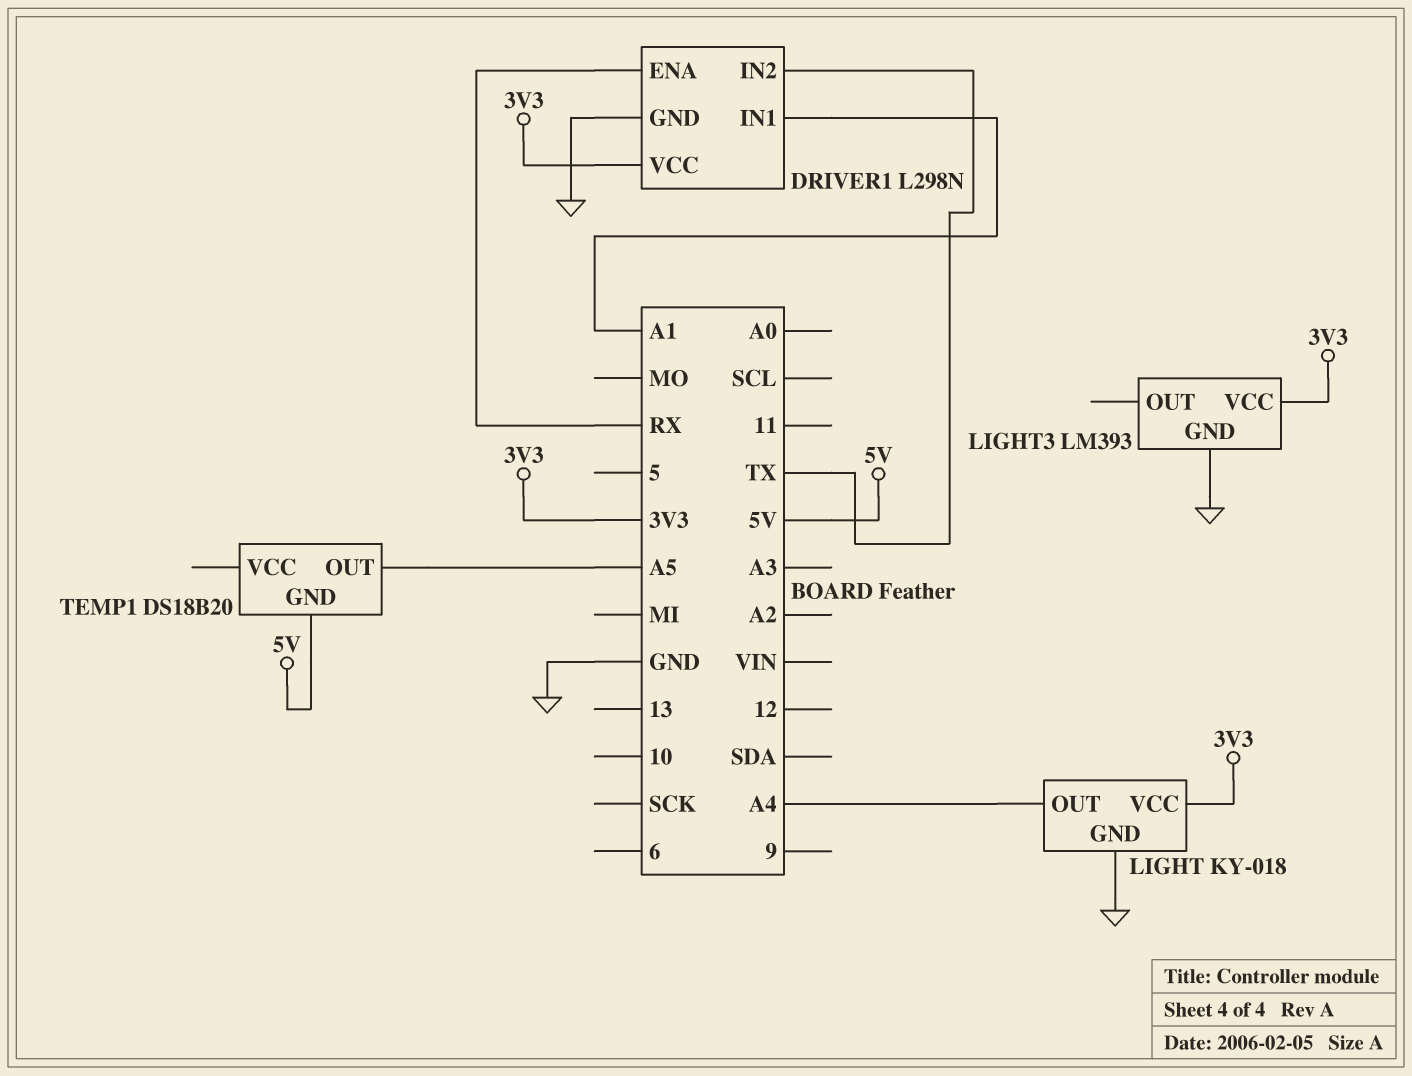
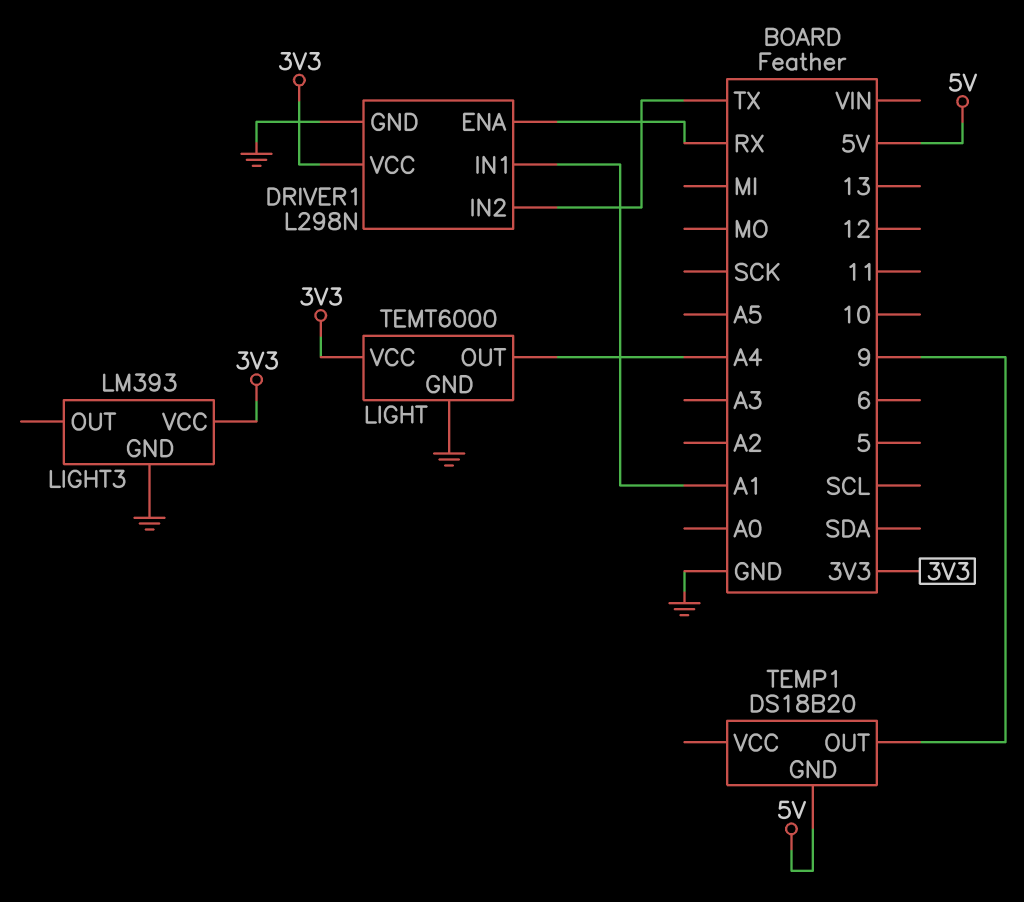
LIGHT: KY-018 -> TEMT6000
TEMP1 pin OUT: A5 -> 9

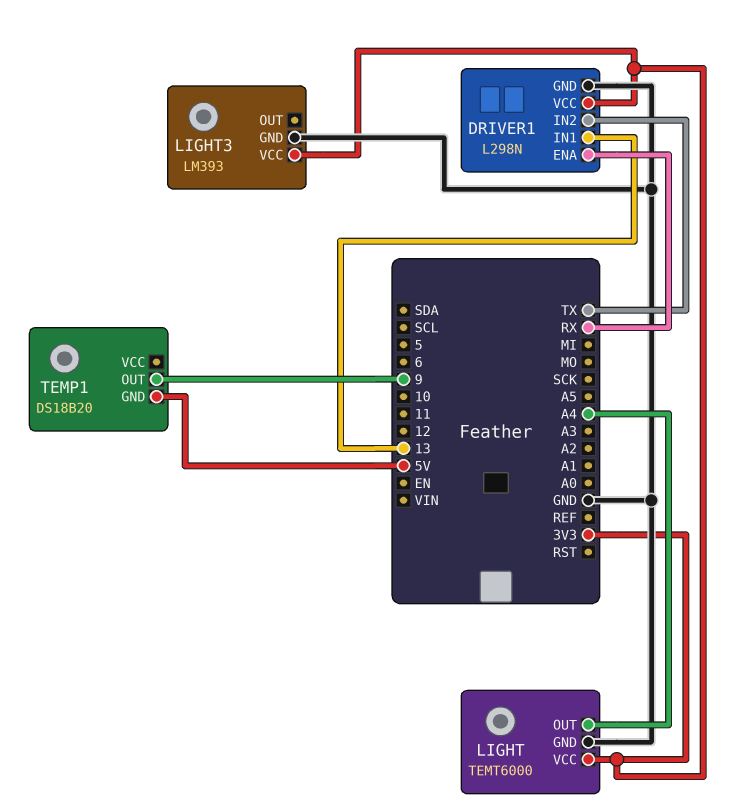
DRIVER1 pin IN1: A1 -> 13

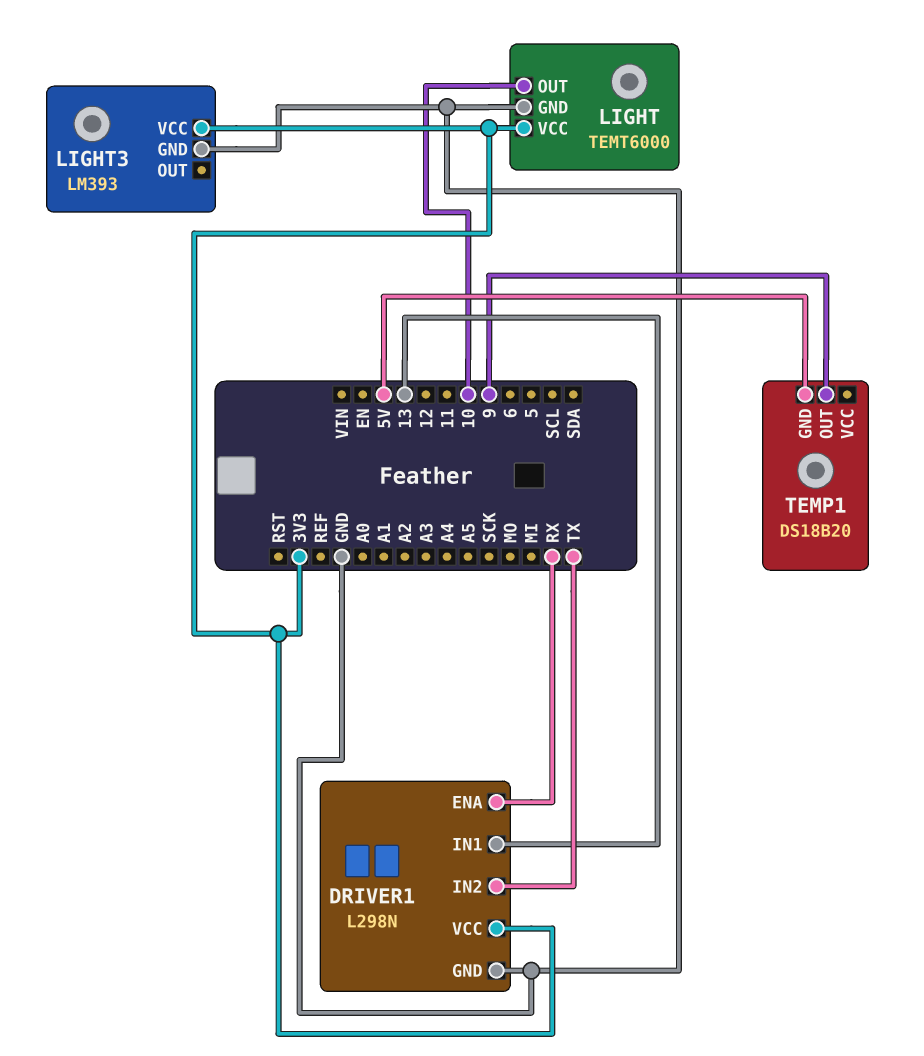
LIGHT pin OUT: A4 -> 10

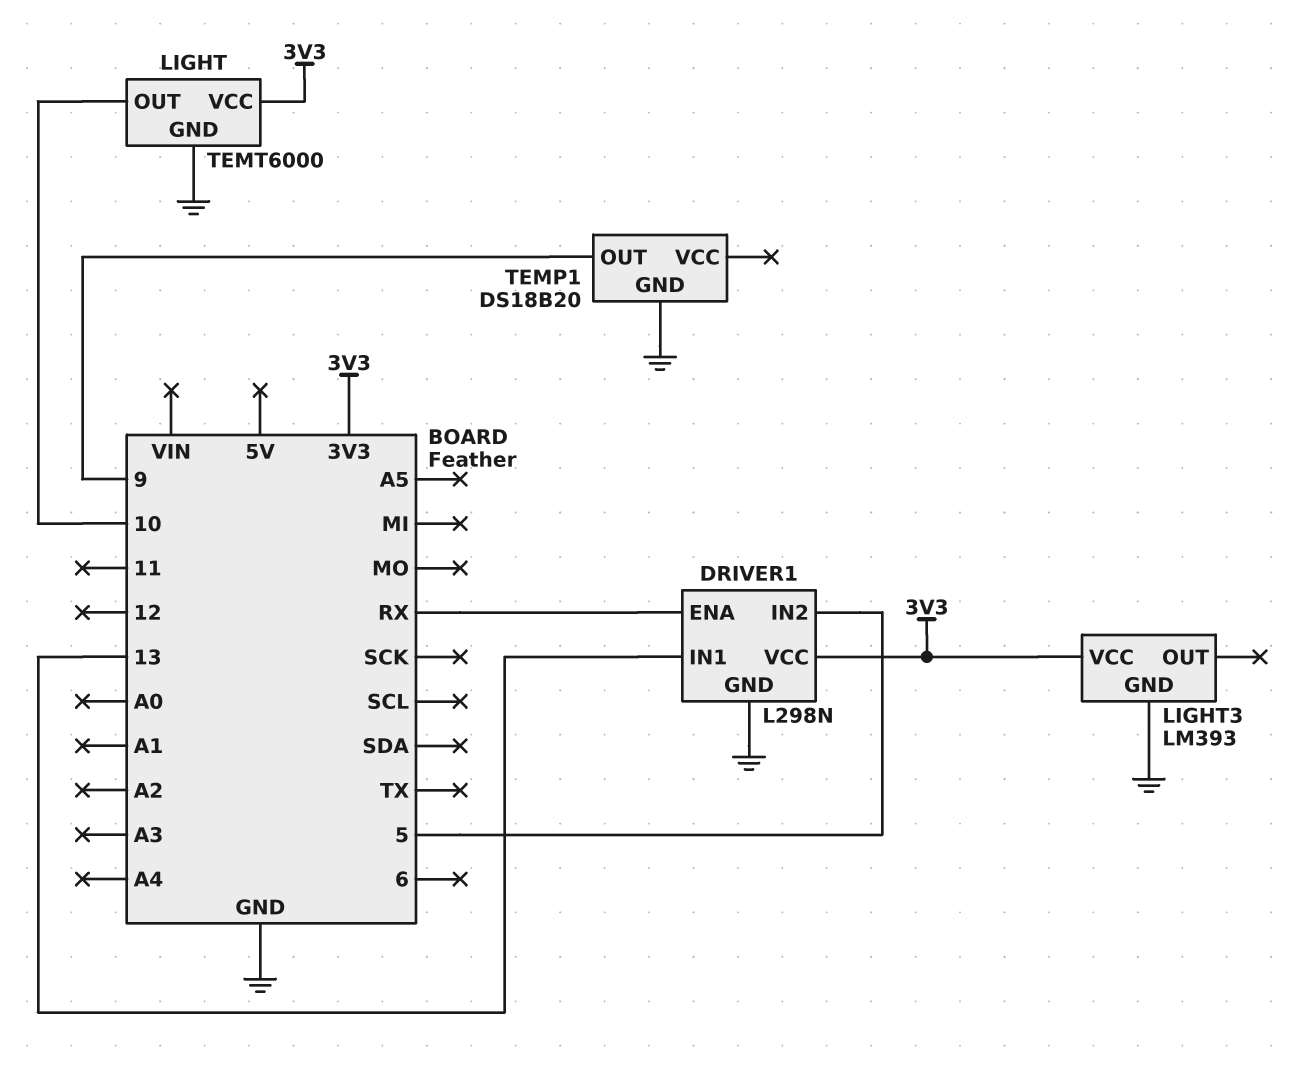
DRIVER1 pin IN2: TX -> 5
TEMP1 pin GND: 5V -> GND

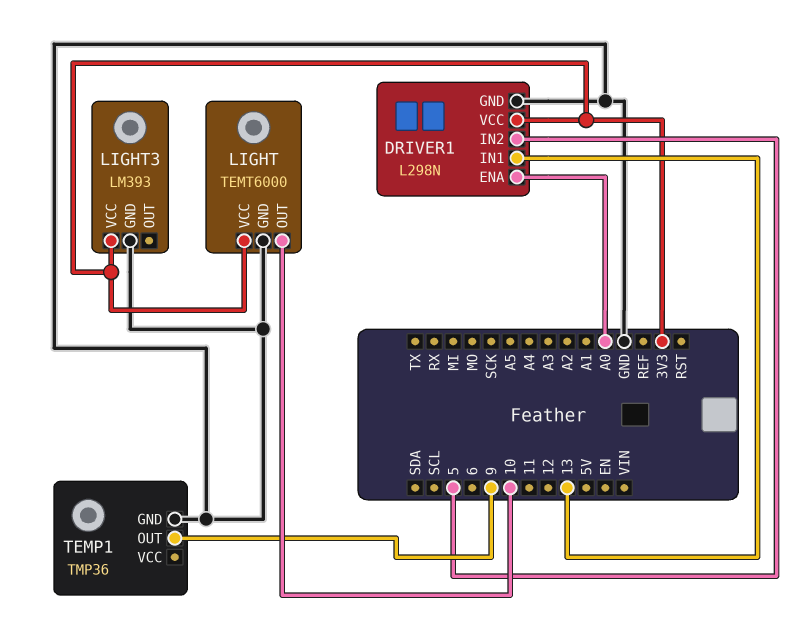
DRIVER1 pin ENA: RX -> A0
TEMP1: DS18B20 -> TMP36

